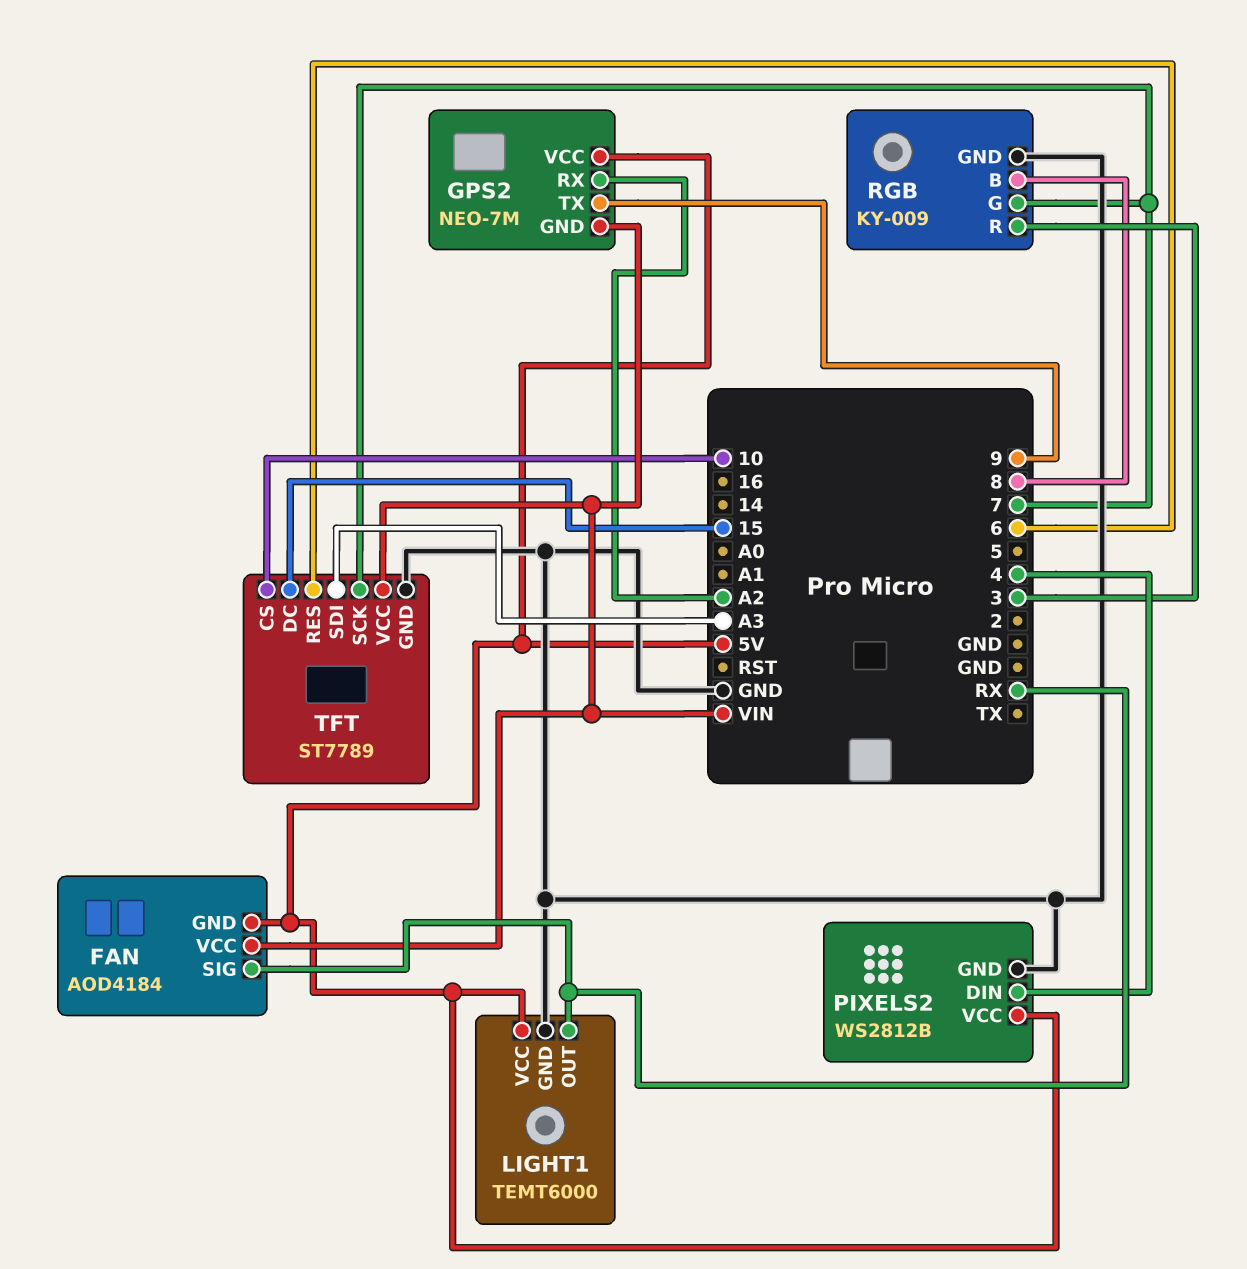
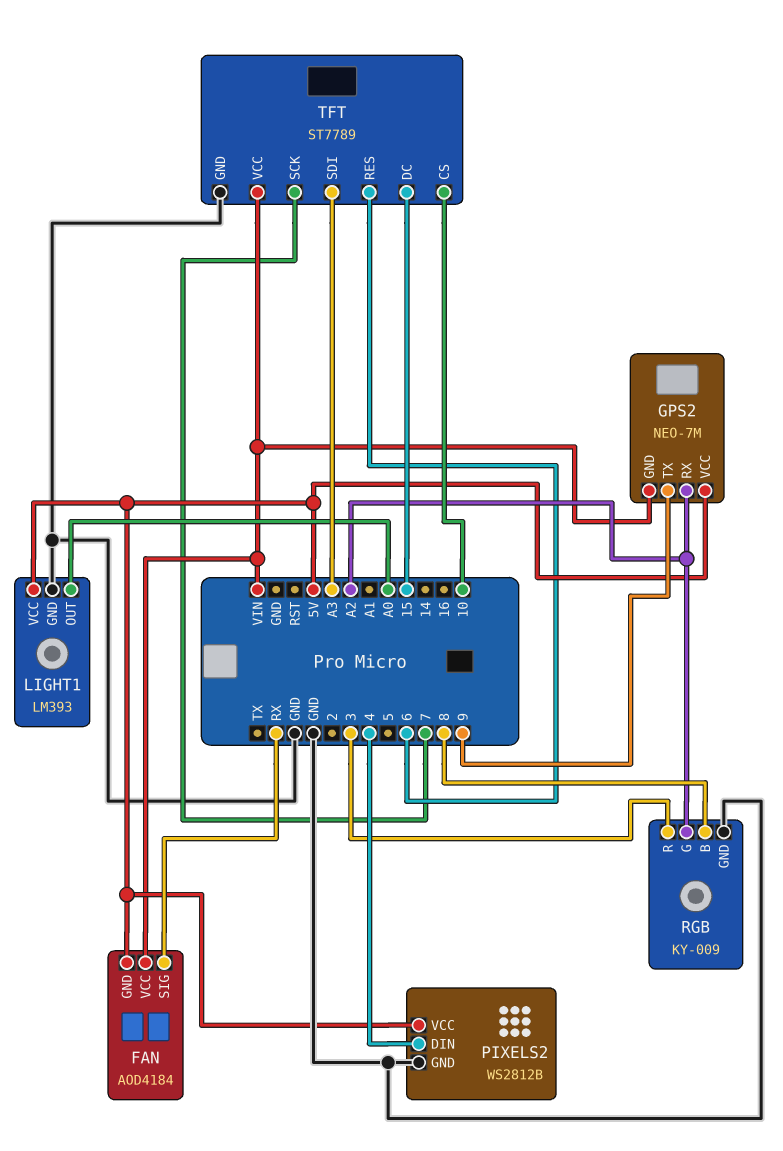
LIGHT1: TEMT6000 -> LM393
LIGHT1 pin OUT: RX -> A0
RGB pin G: 7 -> A2

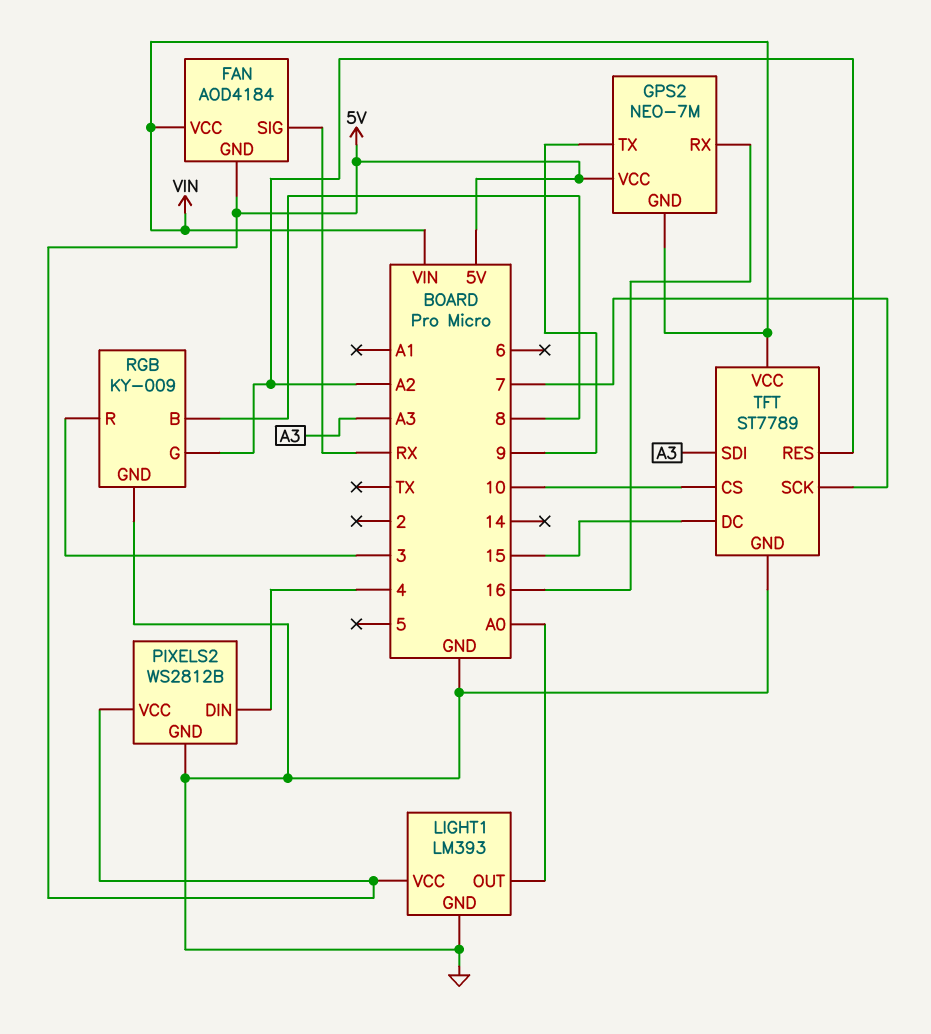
GPS2 pin RX: A2 -> 16
TFT pin RES: 6 -> A2

